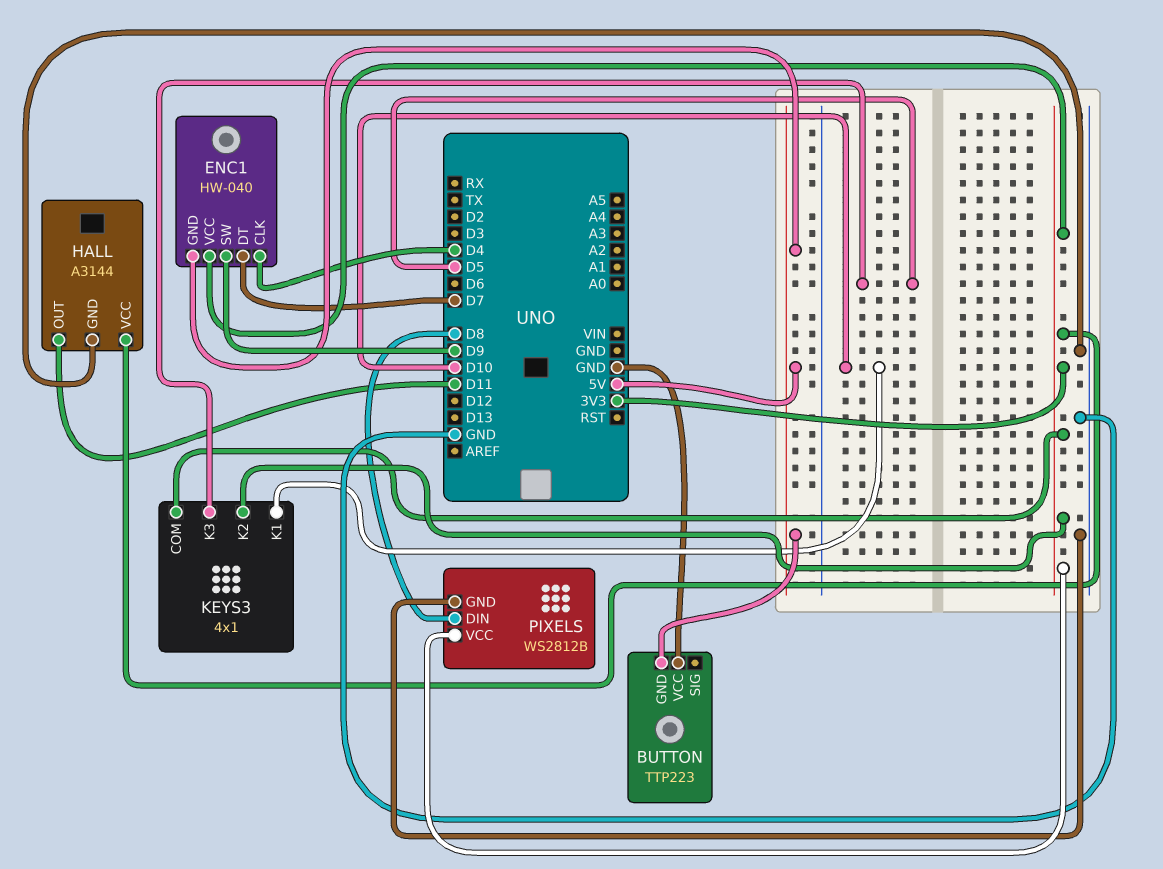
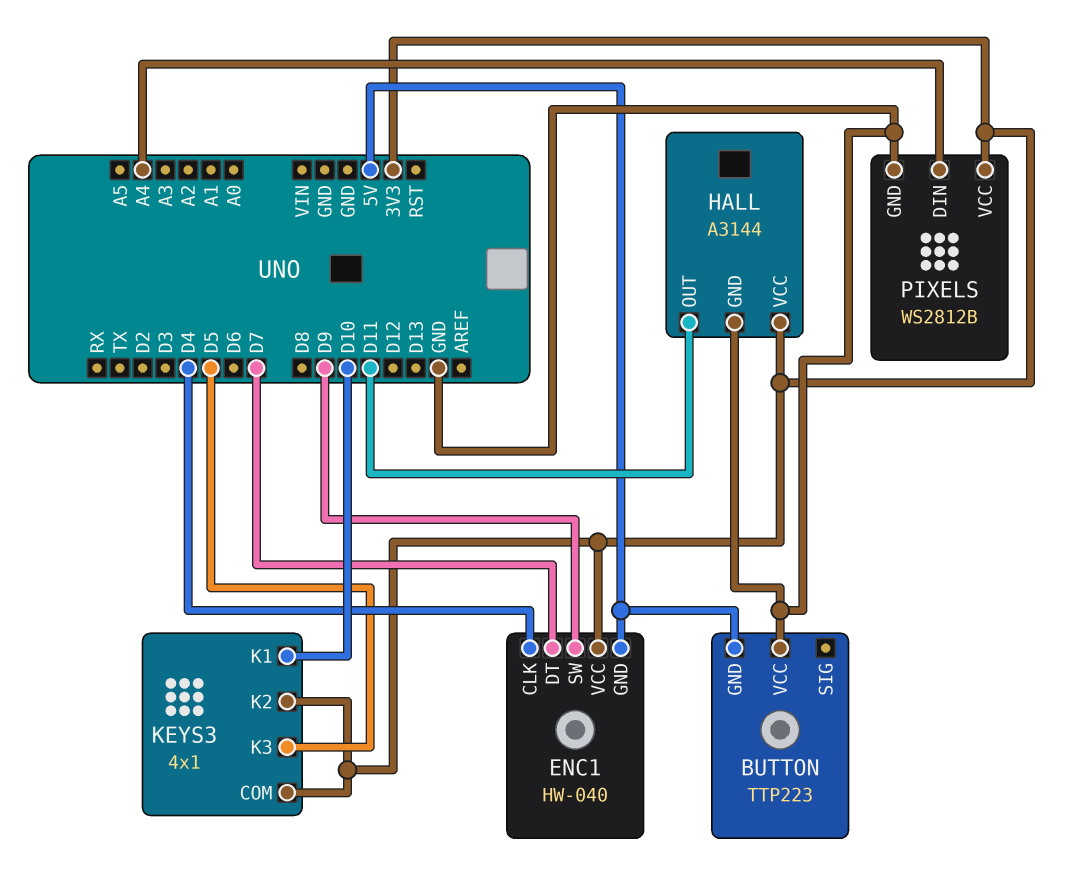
PIXELS pin DIN: D8 -> A4

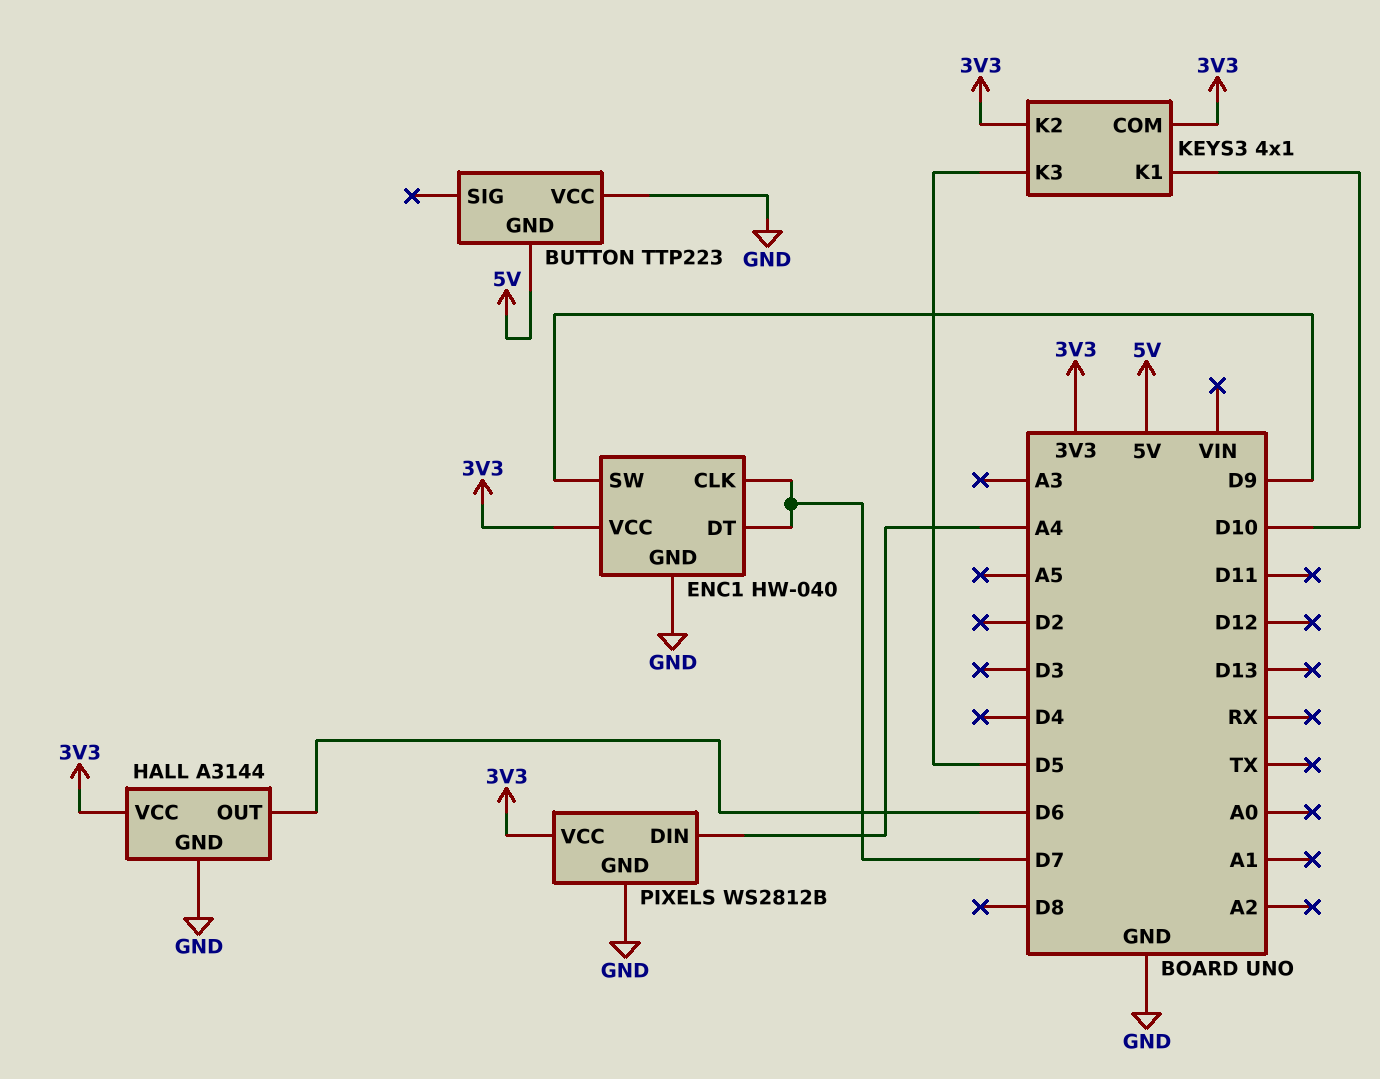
ENC1 pin CLK: D4 -> D7
ENC1 pin GND: 5V -> GND
HALL pin OUT: D11 -> D6

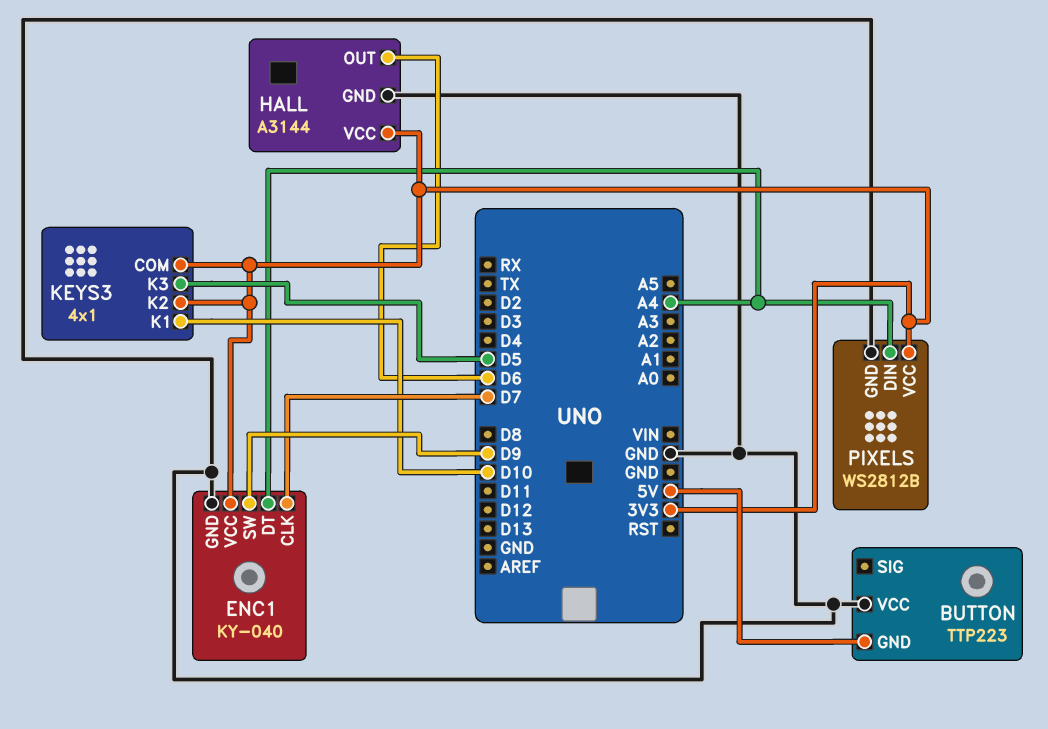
ENC1: HW-040 -> KY-040
ENC1 pin DT: D7 -> A4

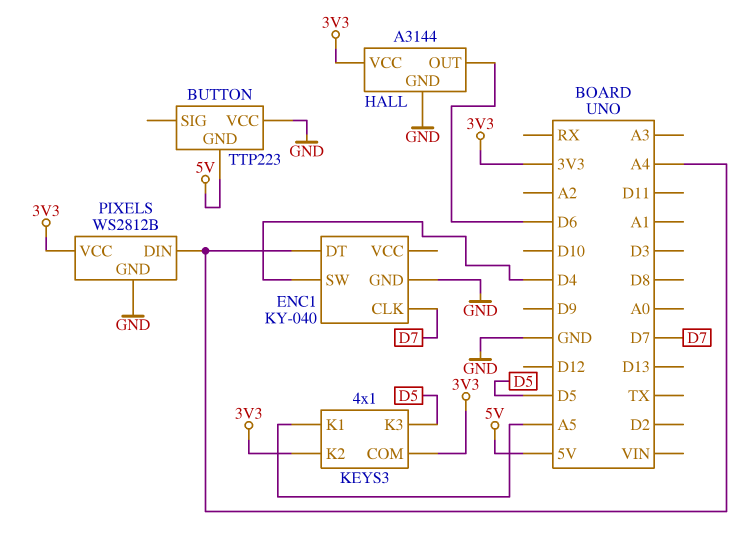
ENC1 pin SW: D9 -> D4
ENC1 pin VCC: 3V3 -> none
KEYS3 pin K1: D10 -> A5

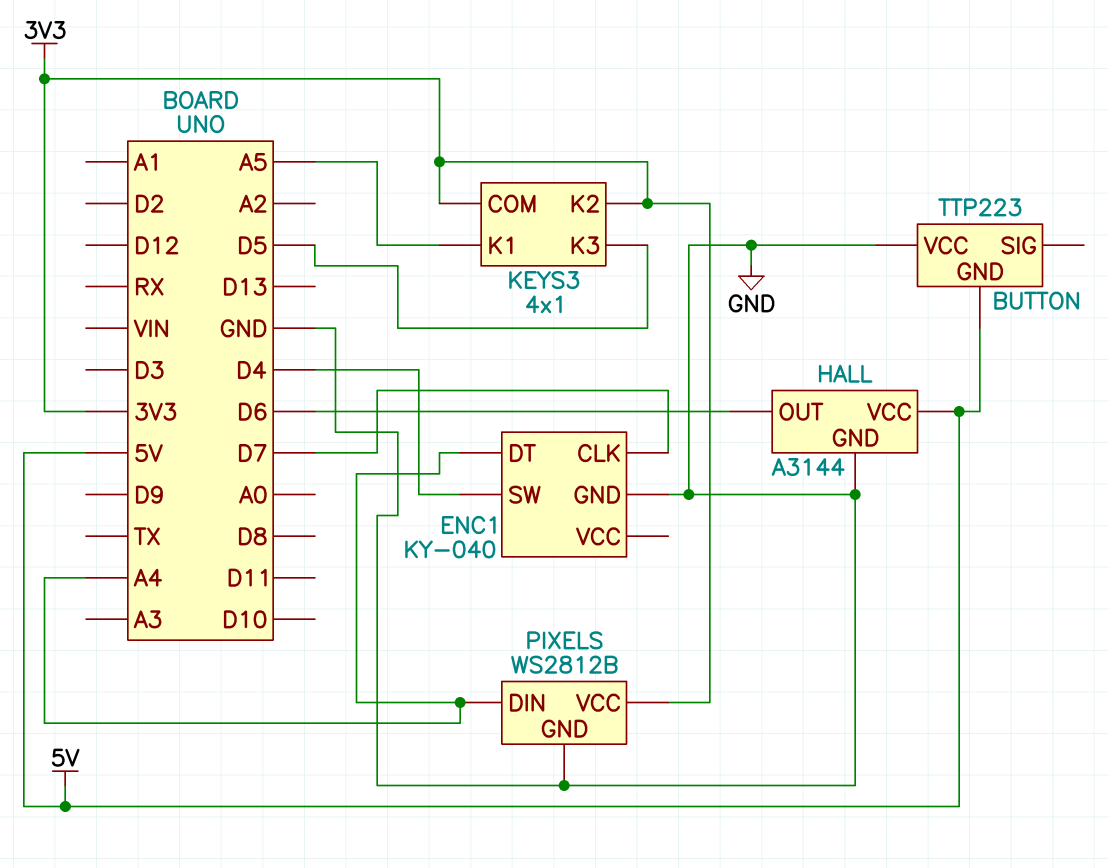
HALL pin VCC: 3V3 -> 5V

